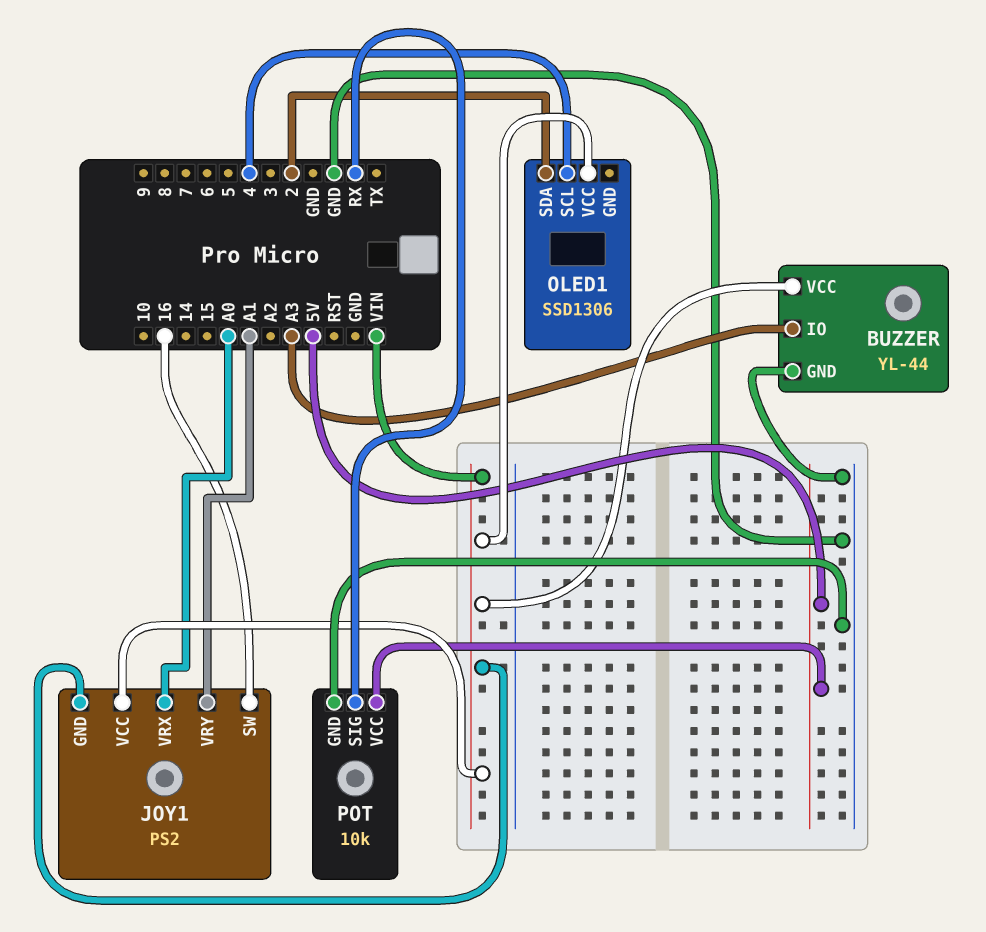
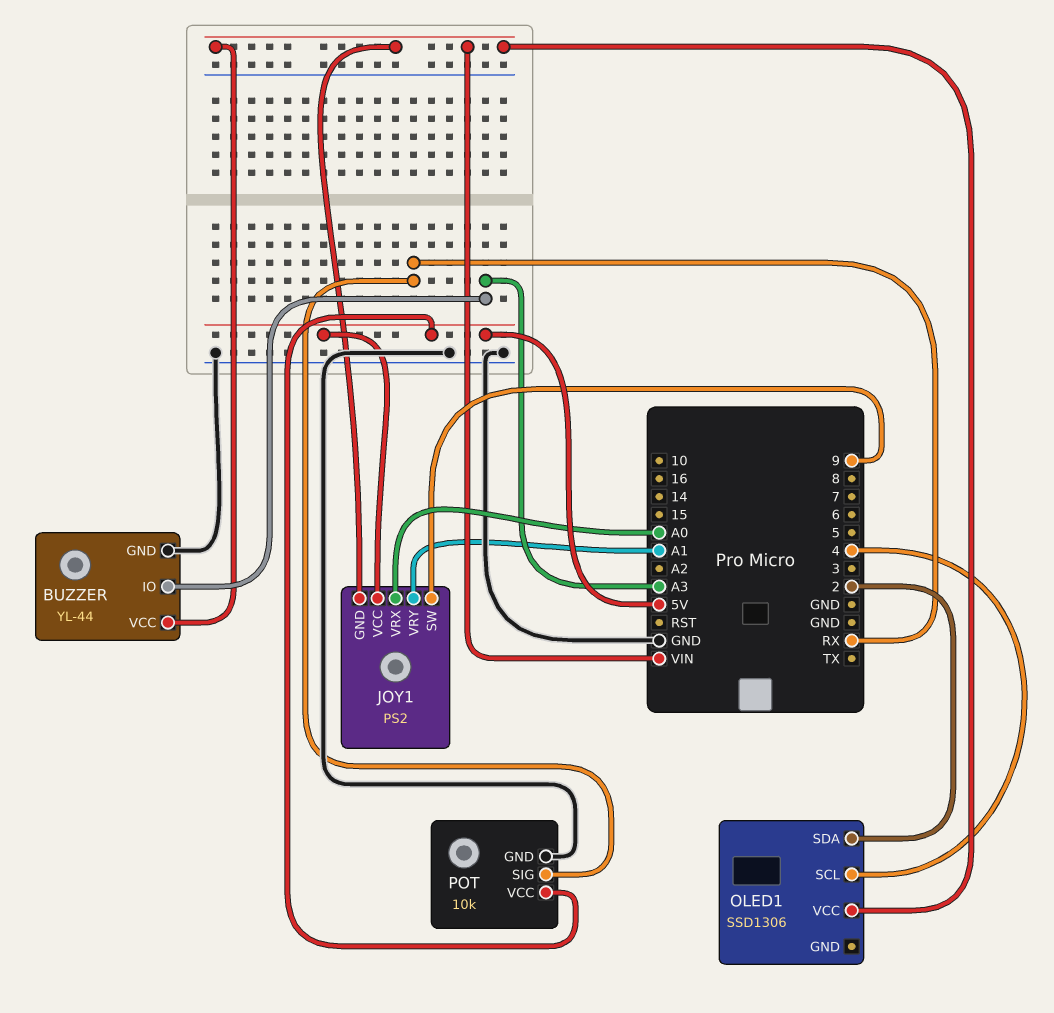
JOY1 pin SW: 16 -> 9
JOY1 pin VCC: VIN -> 5V

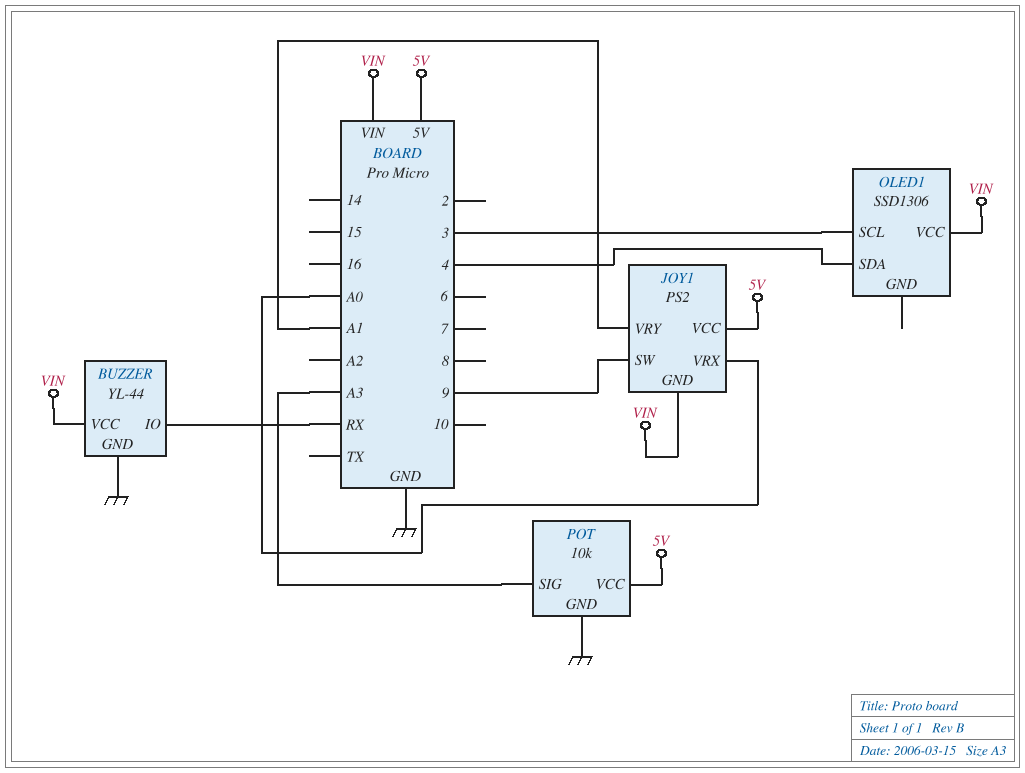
BUZZER pin IO: A3 -> RX
OLED1 pin SCL: 4 -> 3
OLED1 pin SDA: 2 -> 4
POT pin SIG: RX -> A3

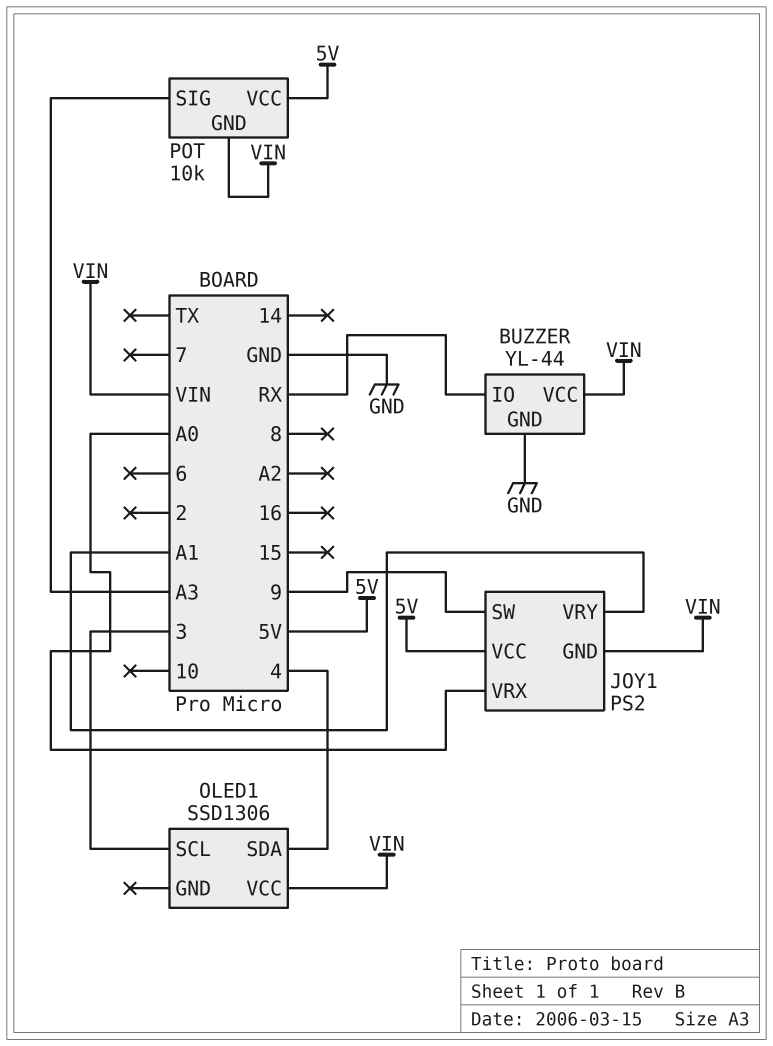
POT pin GND: GND -> VIN

